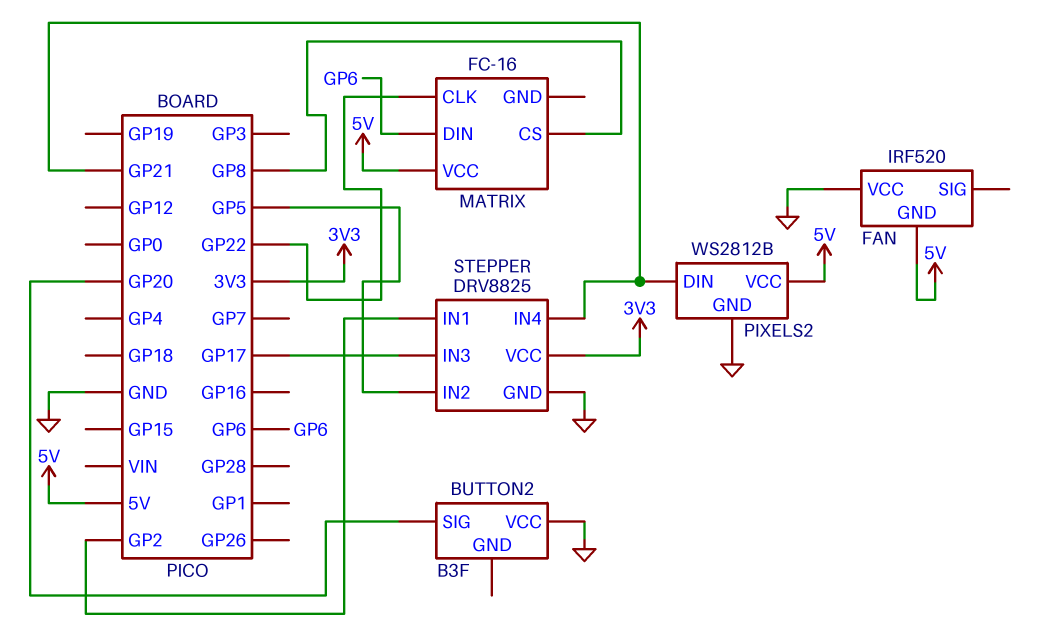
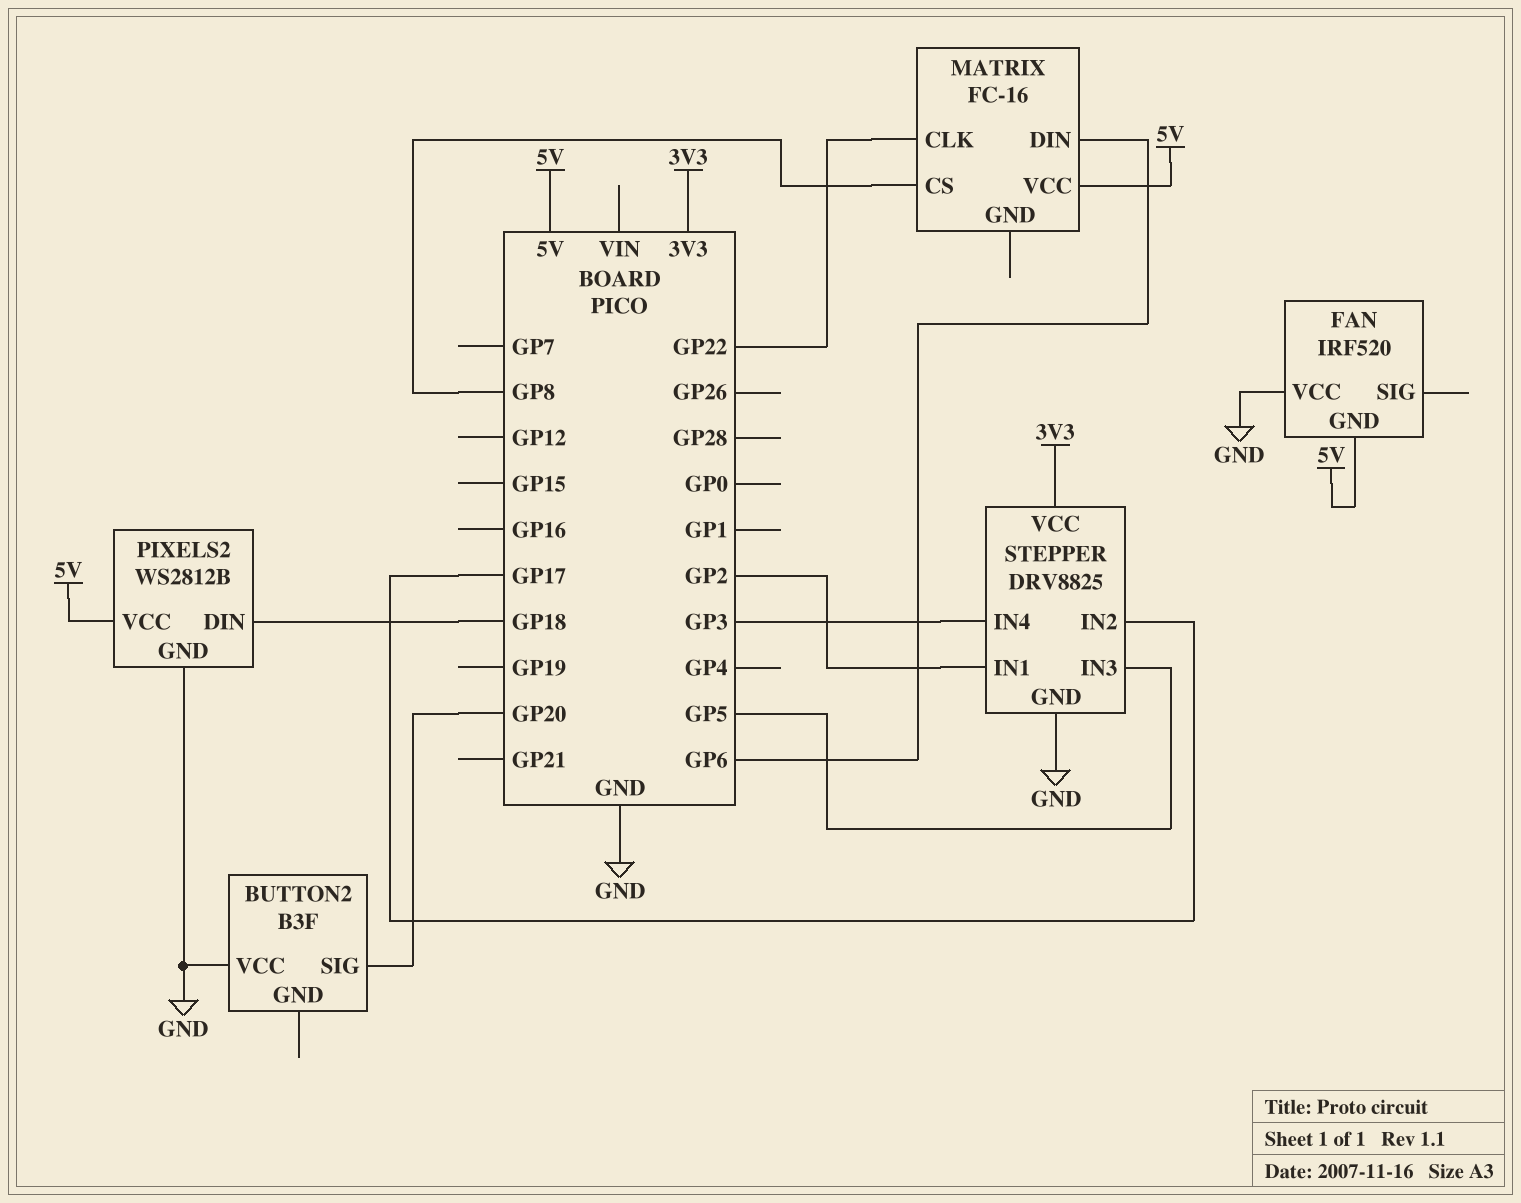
PIXELS2 pin DIN: GP21 -> GP18
STEPPER pin IN2: GP5 -> GP17
STEPPER pin IN3: GP17 -> GP5
STEPPER pin IN4: GP21 -> GP3

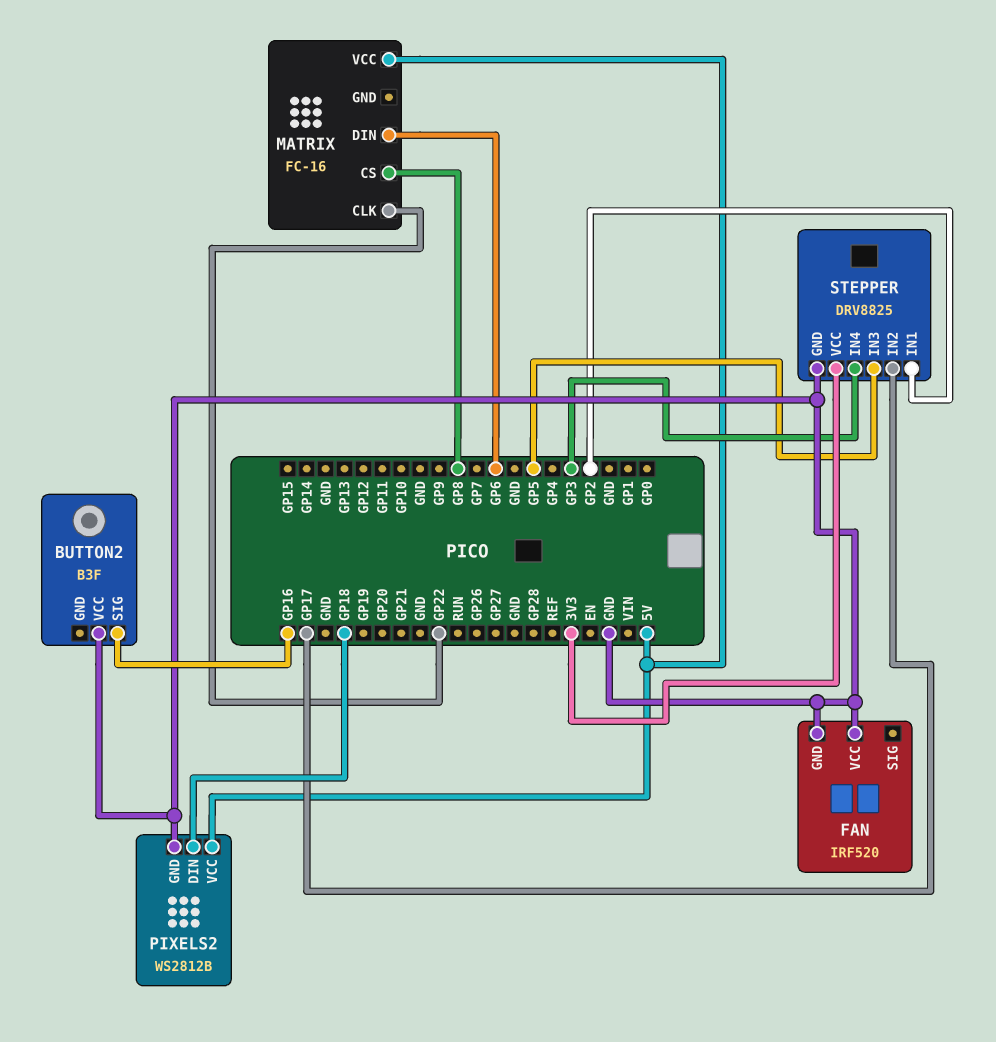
BUTTON2 pin SIG: GP20 -> GP16
FAN pin GND: 5V -> GND

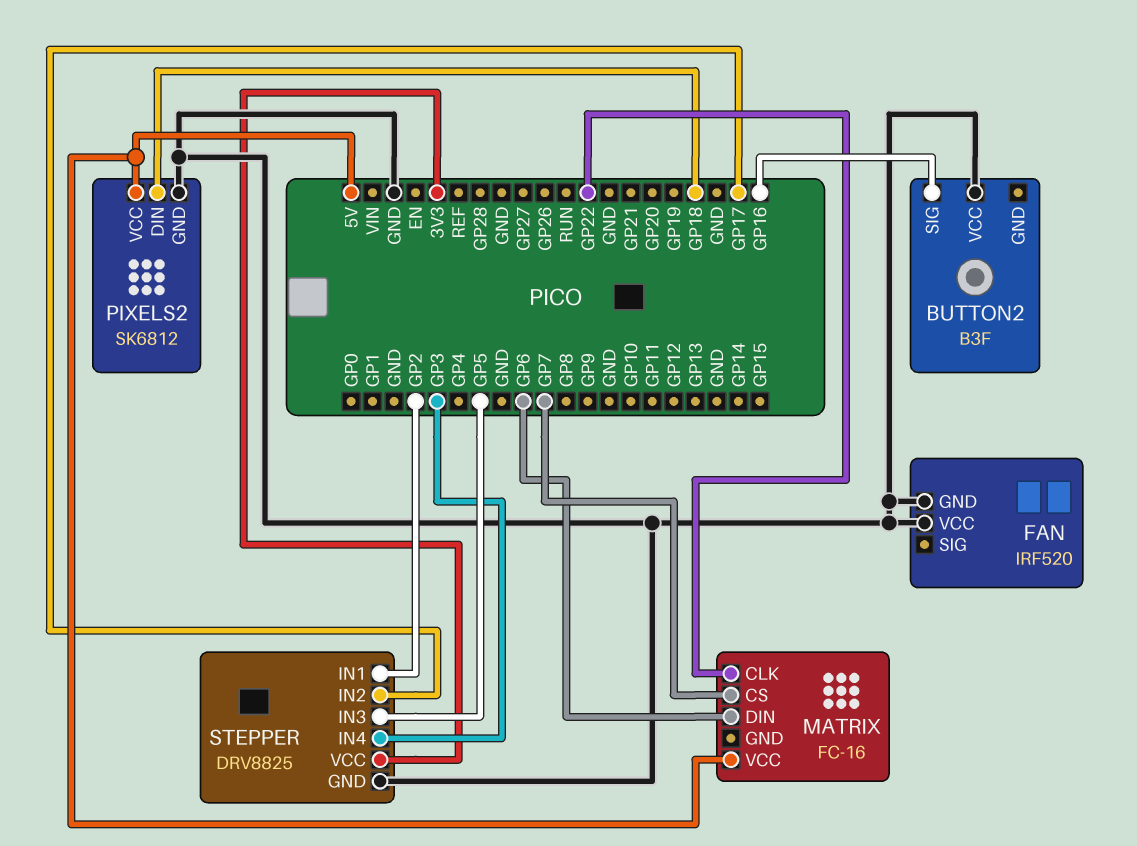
MATRIX pin CS: GP8 -> GP7
PIXELS2: WS2812B -> SK6812

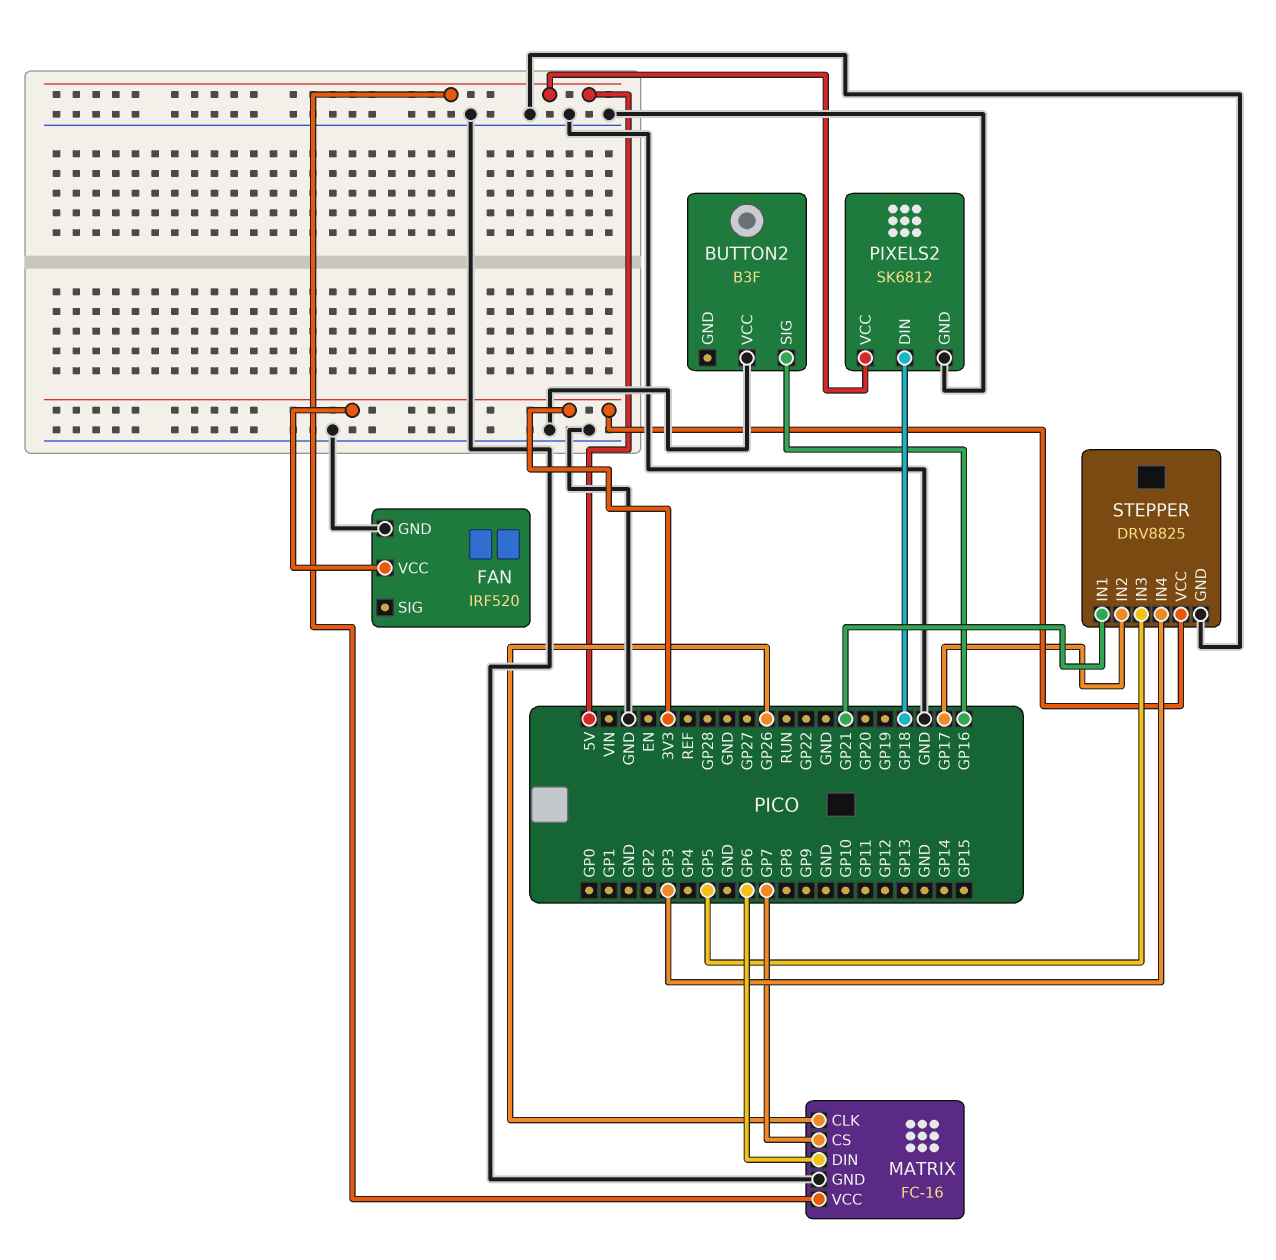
FAN pin VCC: GND -> 3V3
MATRIX pin CLK: GP22 -> GP26
MATRIX pin GND: none -> GND
STEPPER pin IN1: GP2 -> GP21

